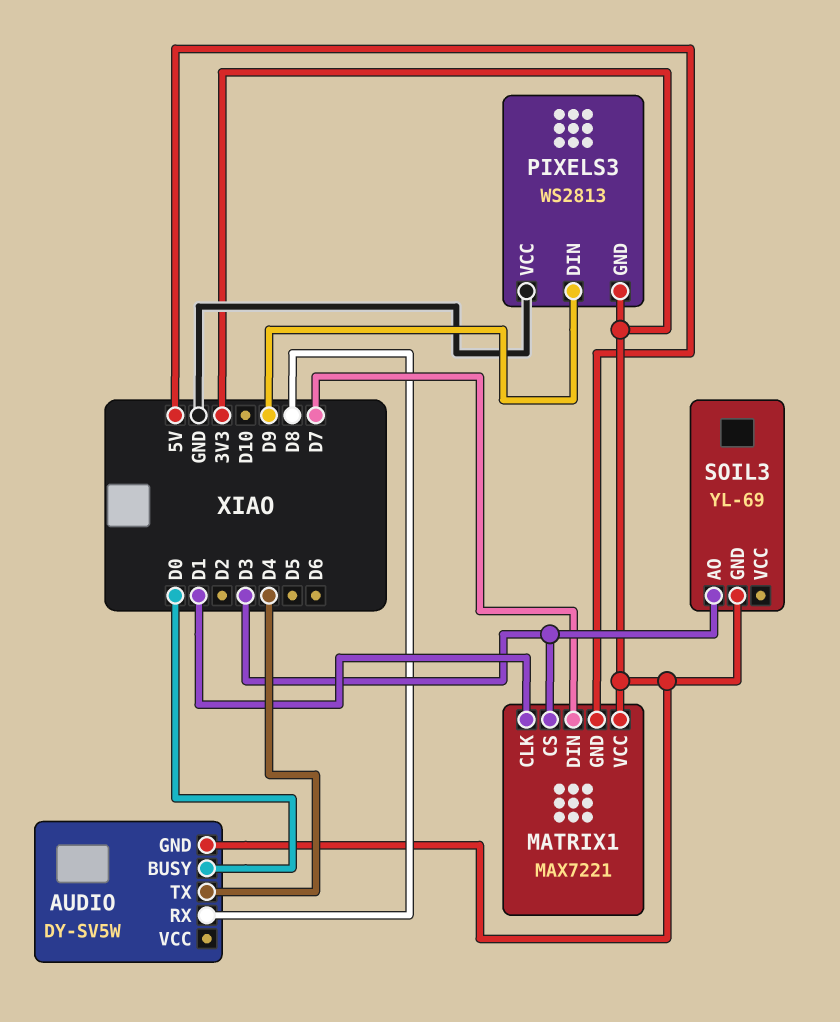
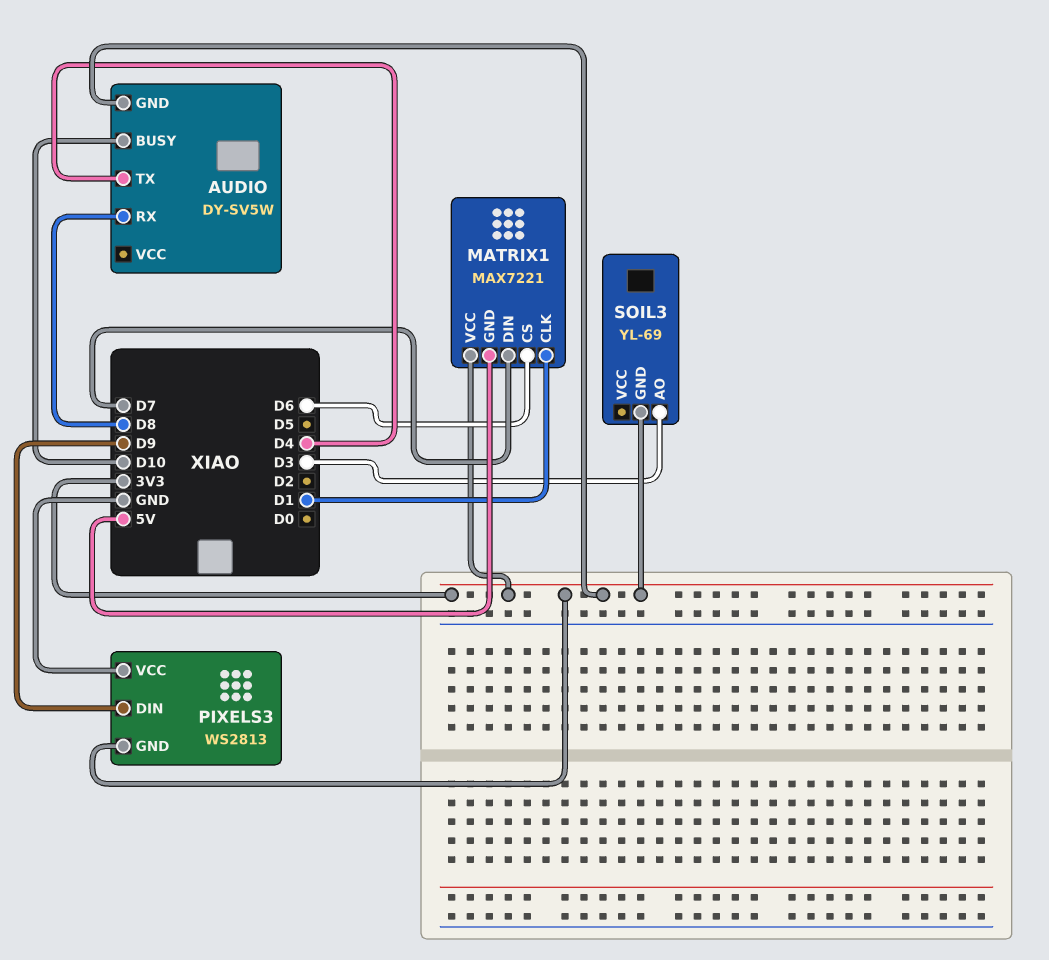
AUDIO pin BUSY: D0 -> D10
MATRIX1 pin CS: D3 -> D6

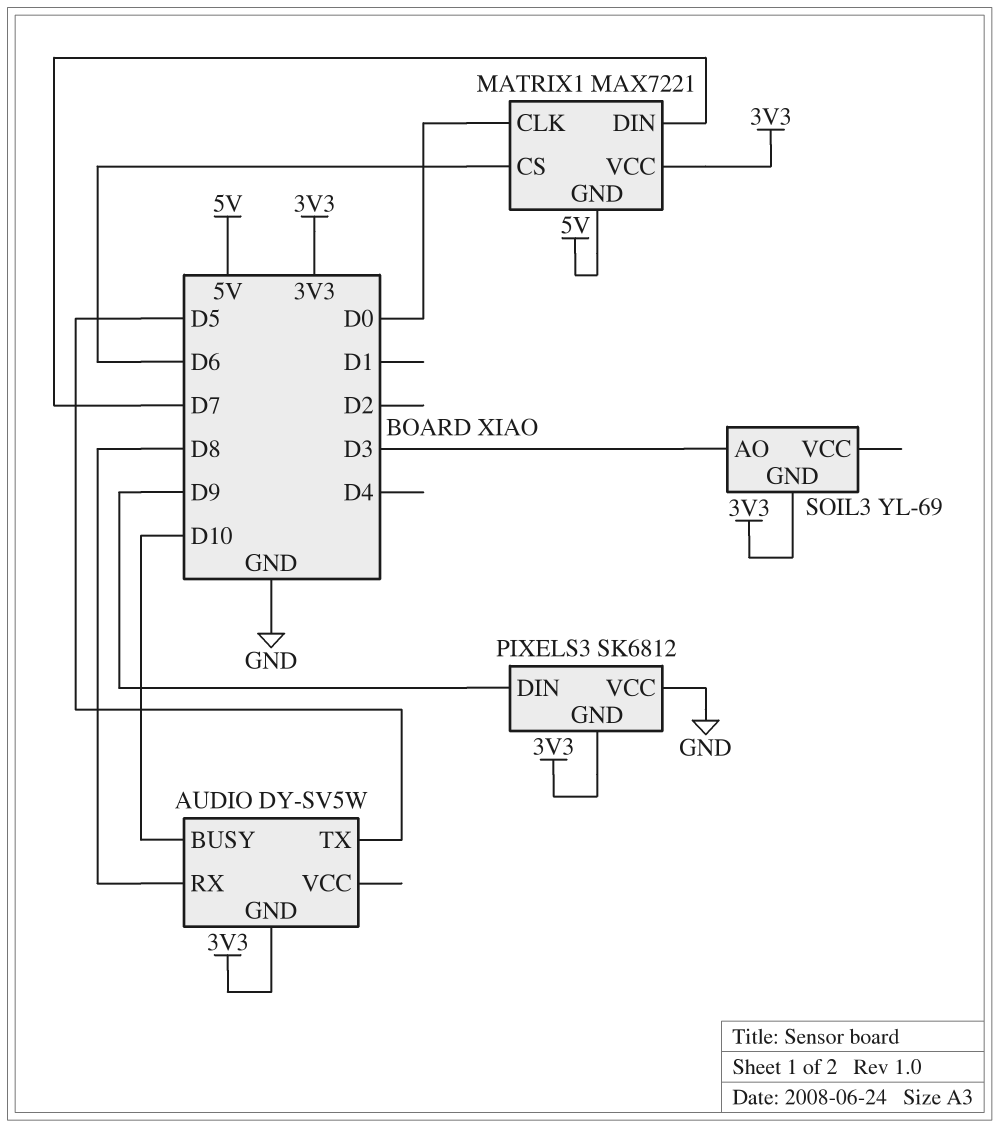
AUDIO pin TX: D4 -> D5
MATRIX1 pin CLK: D1 -> D0
PIXELS3: WS2813 -> SK6812

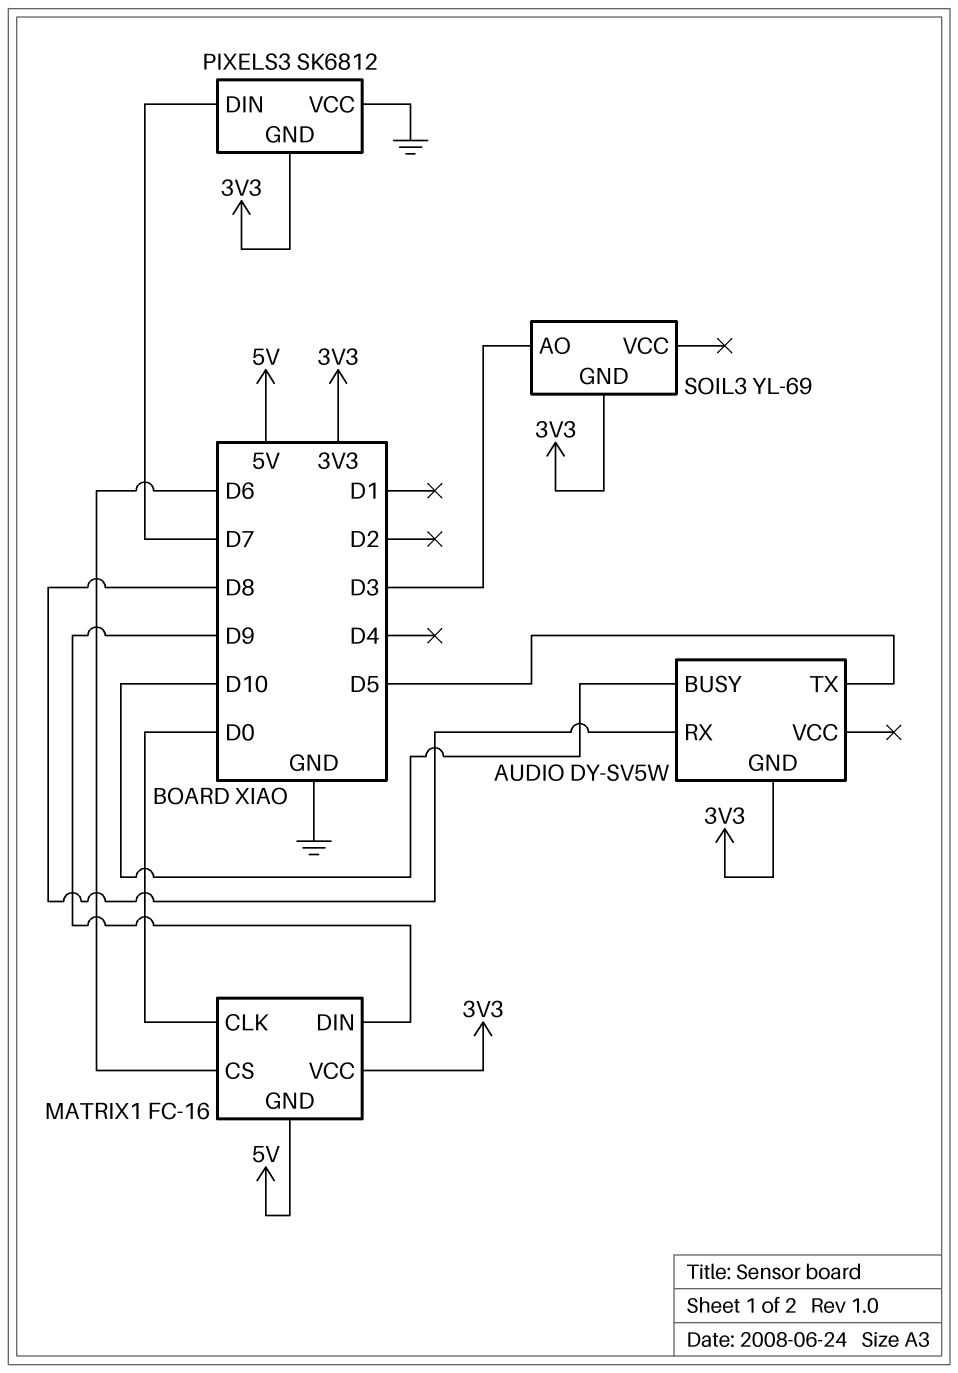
MATRIX1: MAX7221 -> FC-16
MATRIX1 pin DIN: D7 -> D9
PIXELS3 pin DIN: D9 -> D7

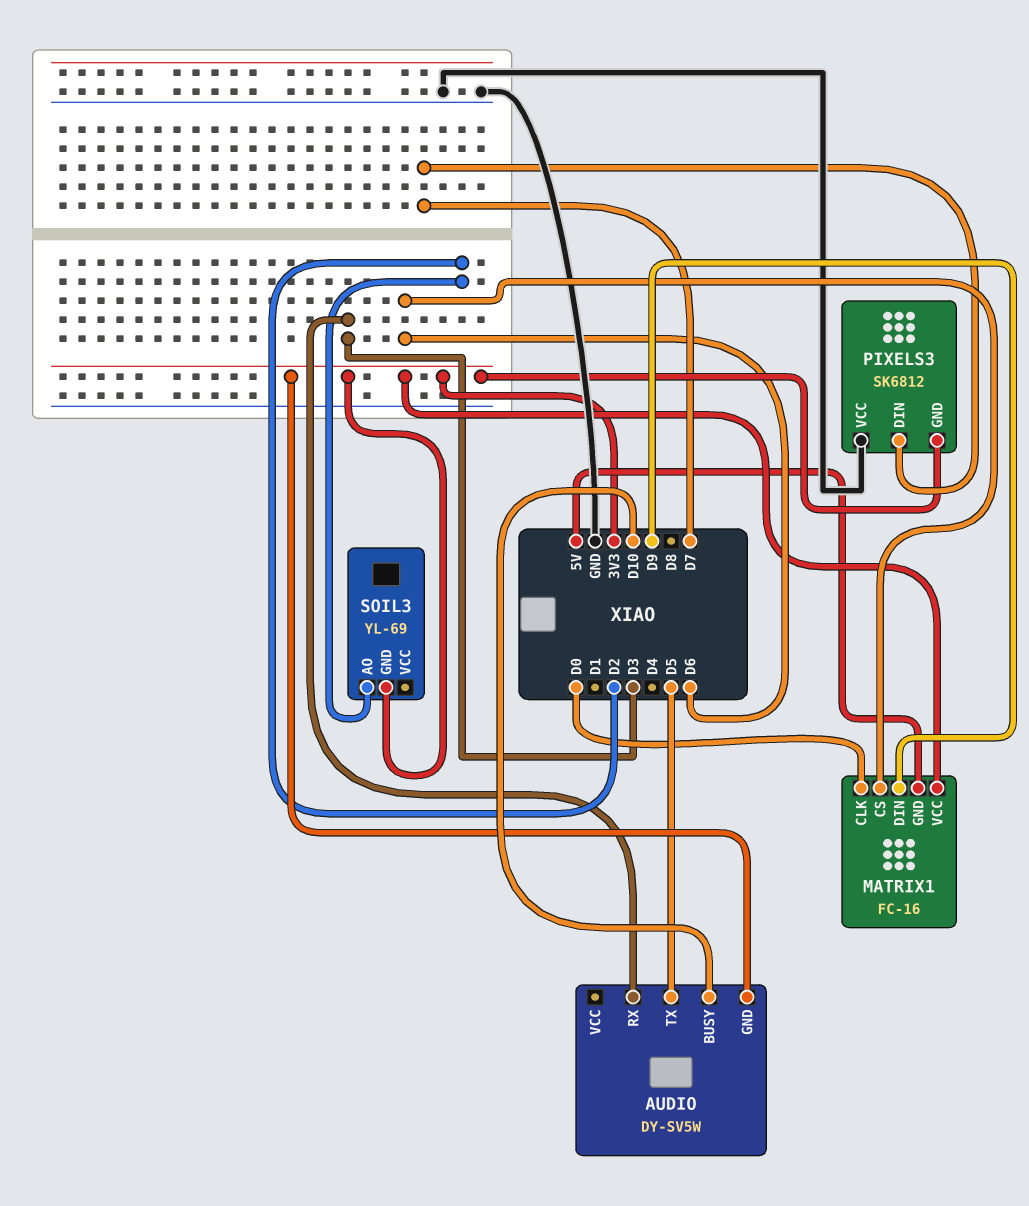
AUDIO pin RX: D8 -> D3
SOIL3 pin AO: D3 -> D2

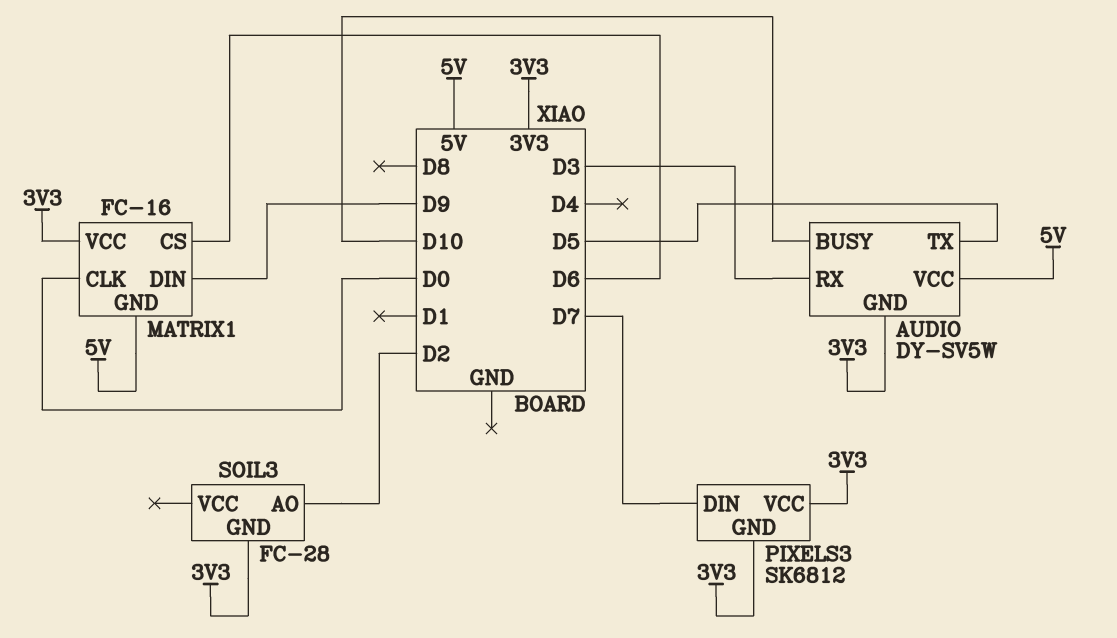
AUDIO pin VCC: none -> 5V
PIXELS3 pin VCC: GND -> 3V3
SOIL3: YL-69 -> FC-28

